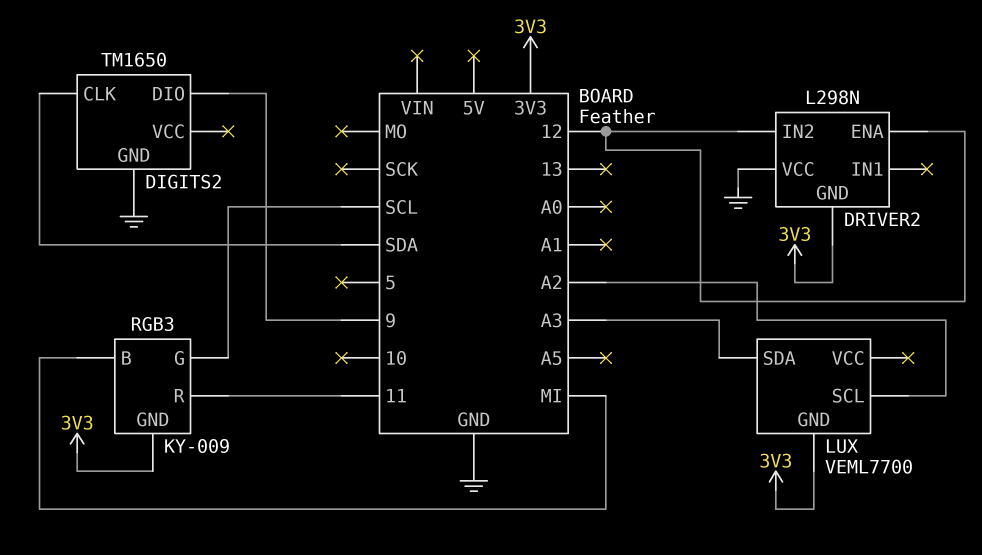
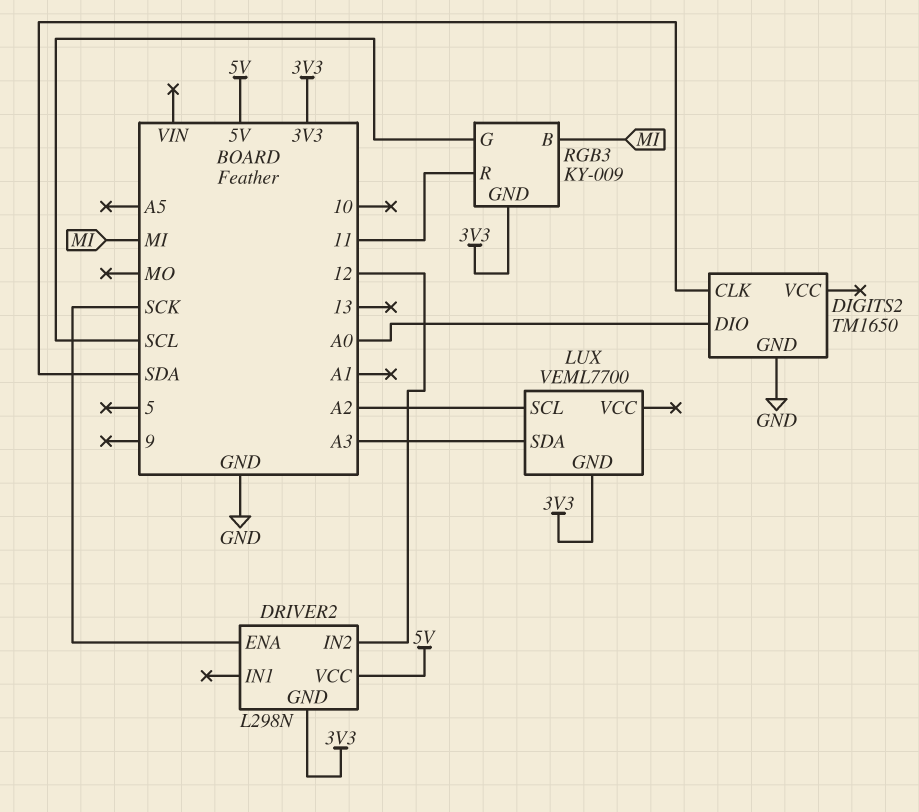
DIGITS2 pin DIO: 9 -> A0
DRIVER2 pin ENA: 12 -> SCK
DRIVER2 pin VCC: GND -> 5V

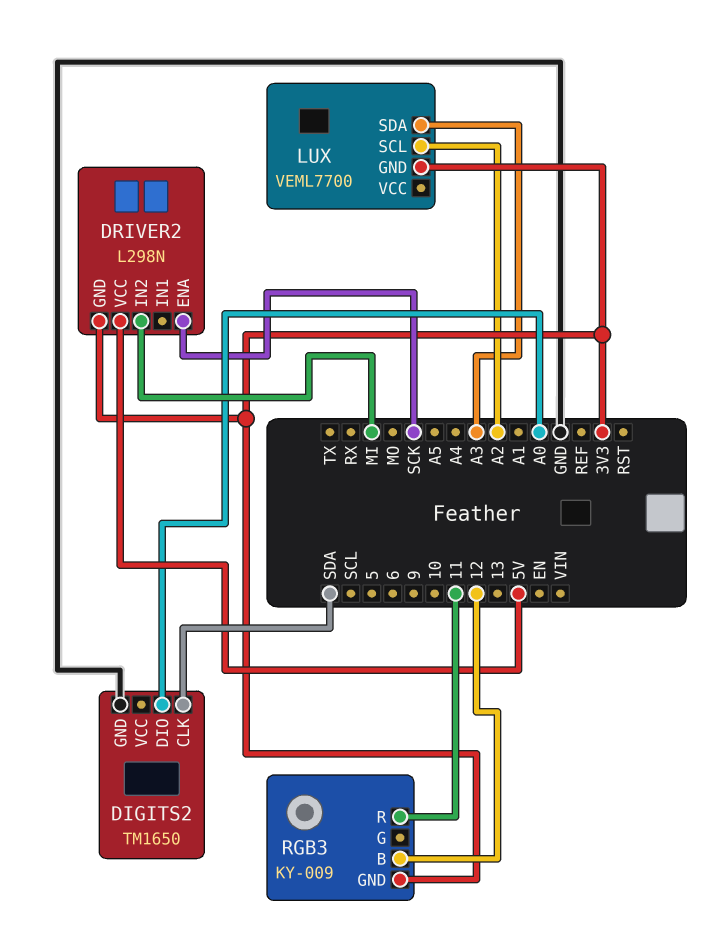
DRIVER2 pin IN2: 12 -> MI
RGB3 pin B: MI -> 12
RGB3 pin G: SCL -> none

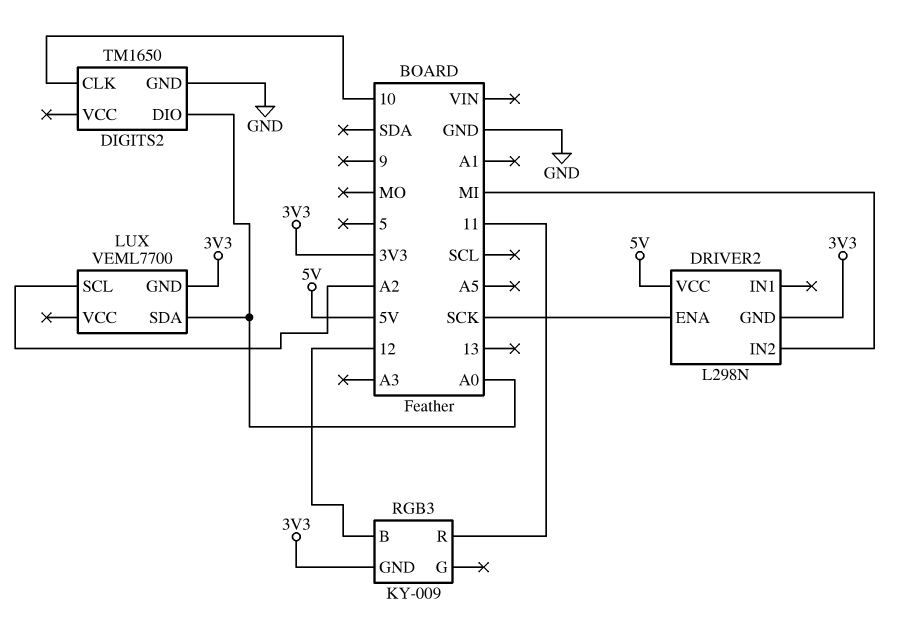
DIGITS2 pin CLK: SDA -> 10
LUX pin SDA: A3 -> A0

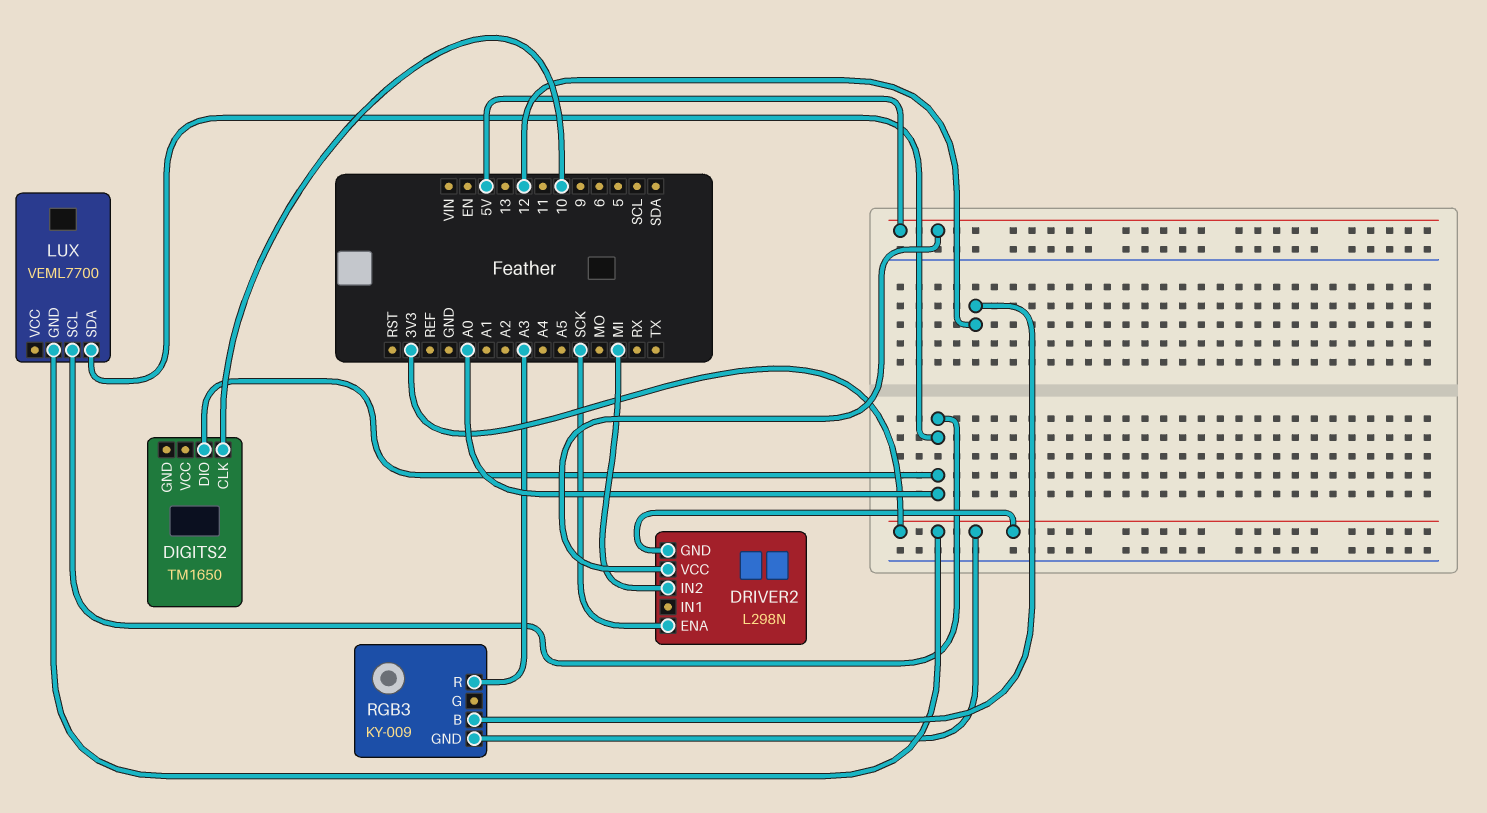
DIGITS2 pin GND: GND -> none
LUX pin SCL: A2 -> A0
RGB3 pin R: 11 -> A3

